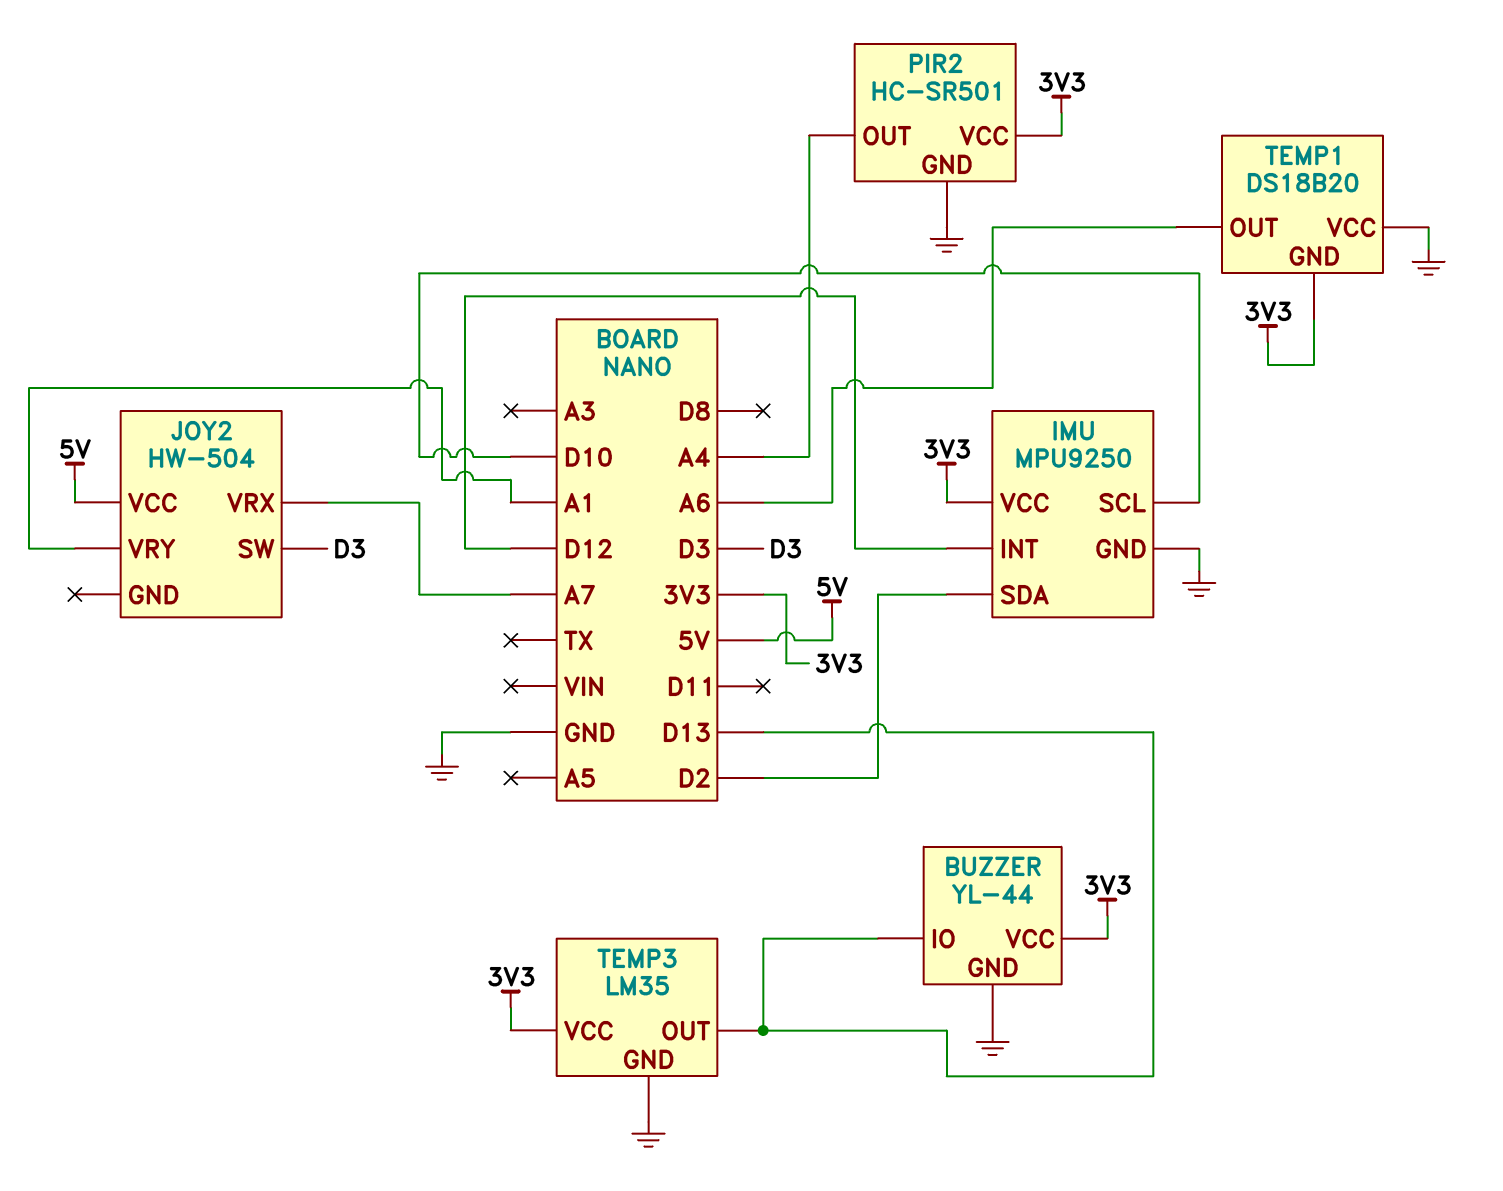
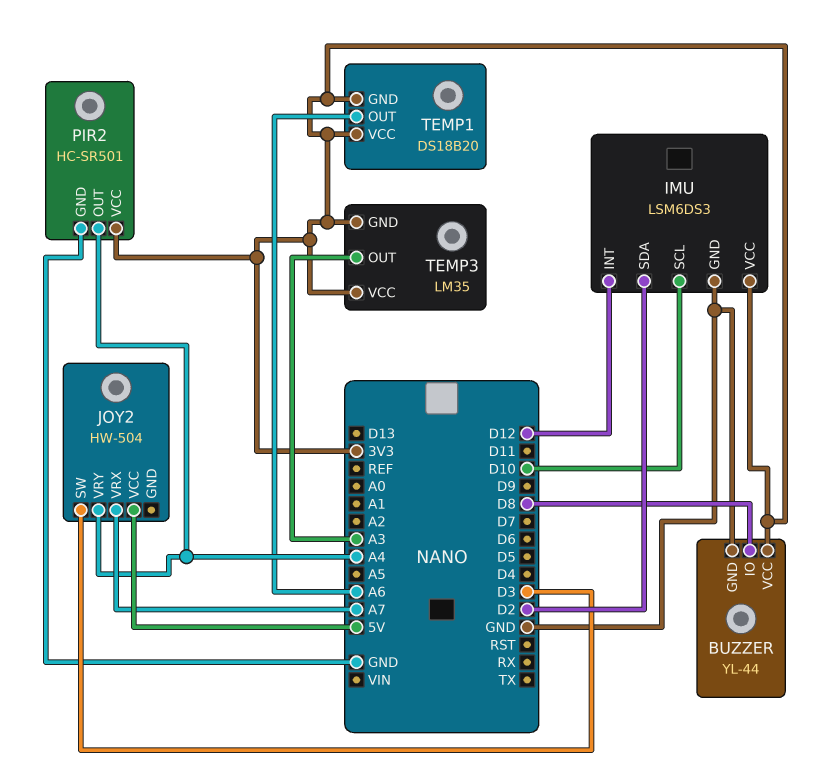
BUZZER pin IO: D13 -> D8
IMU: MPU9250 -> LSM6DS3
JOY2 pin VRY: A1 -> A4
TEMP1 pin VCC: GND -> 3V3
TEMP3 pin GND: GND -> 3V3
TEMP3 pin OUT: D13 -> A3

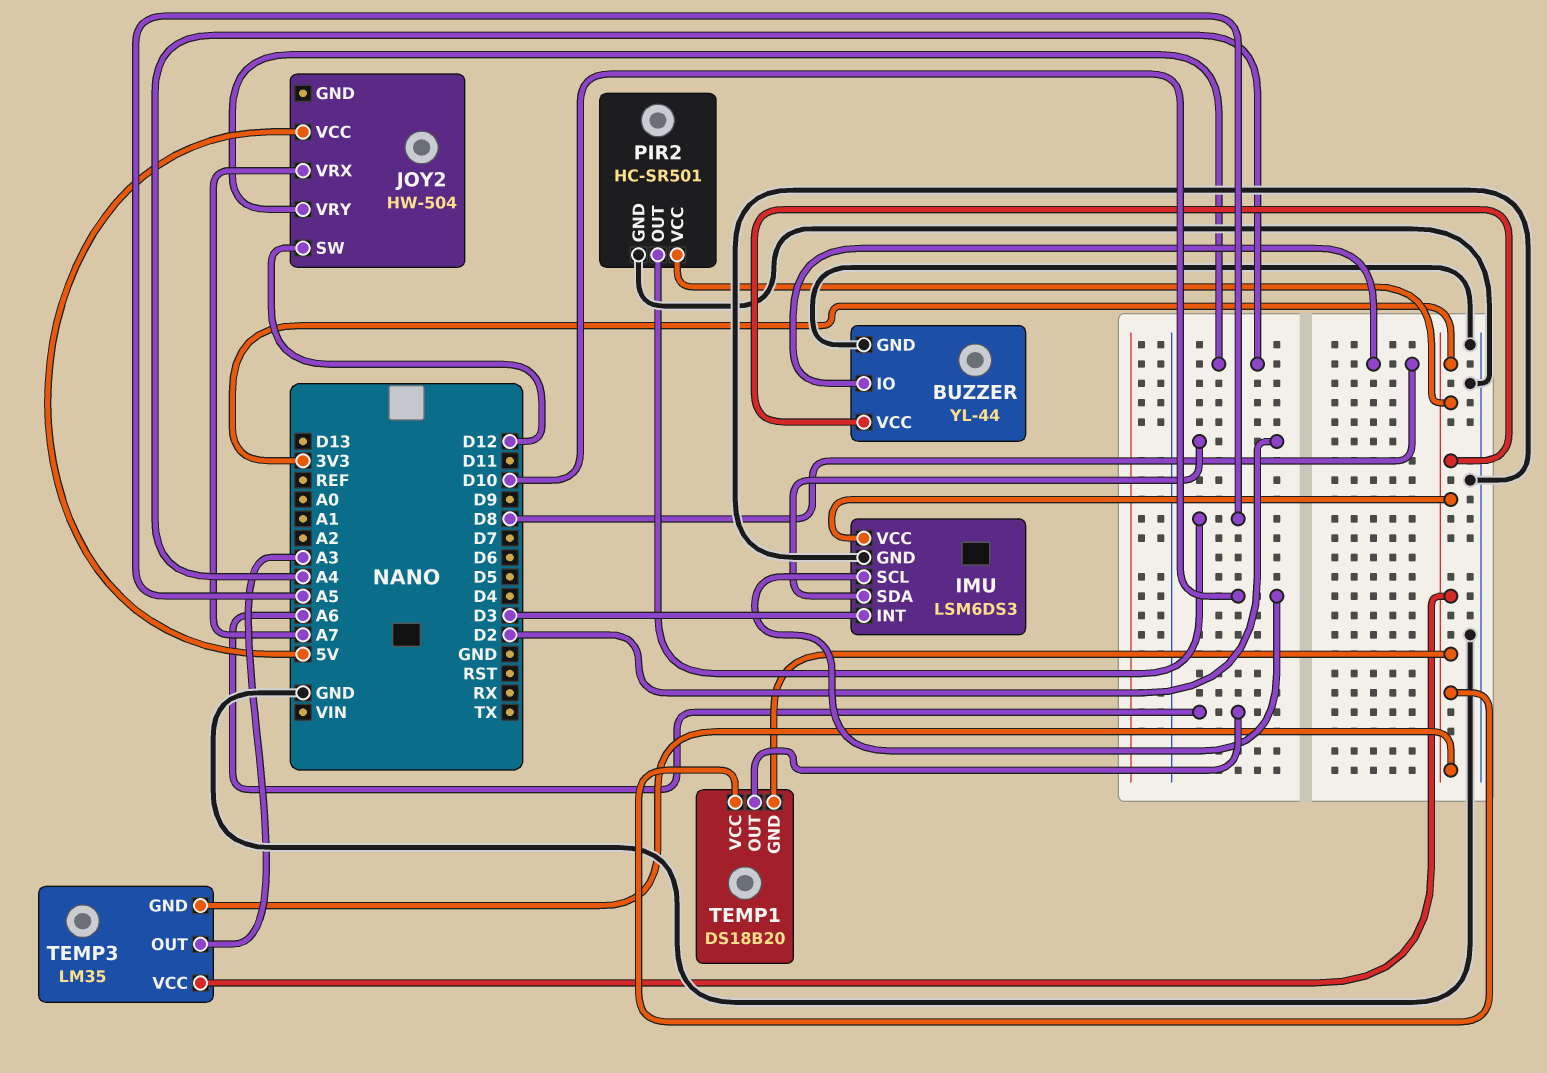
IMU pin INT: D12 -> D3
JOY2 pin SW: D3 -> D12
PIR2 pin OUT: A4 -> A5

